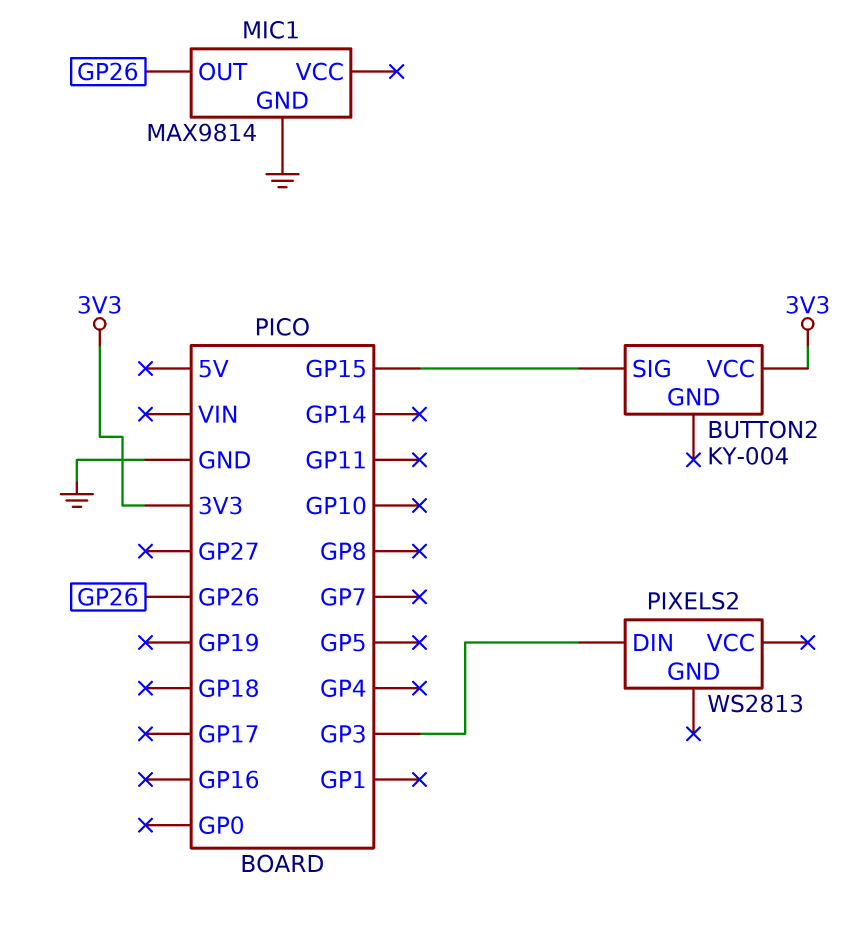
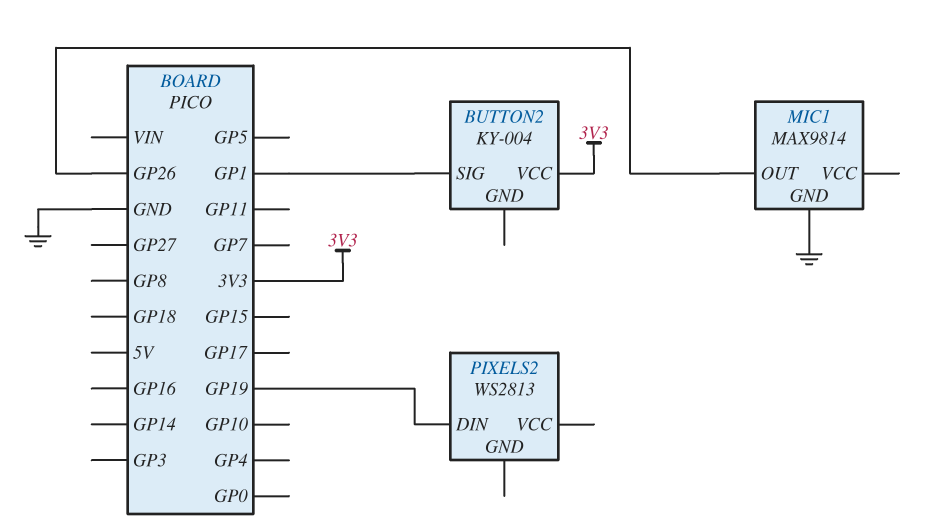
BUTTON2 pin SIG: GP15 -> GP1
PIXELS2 pin DIN: GP3 -> GP19

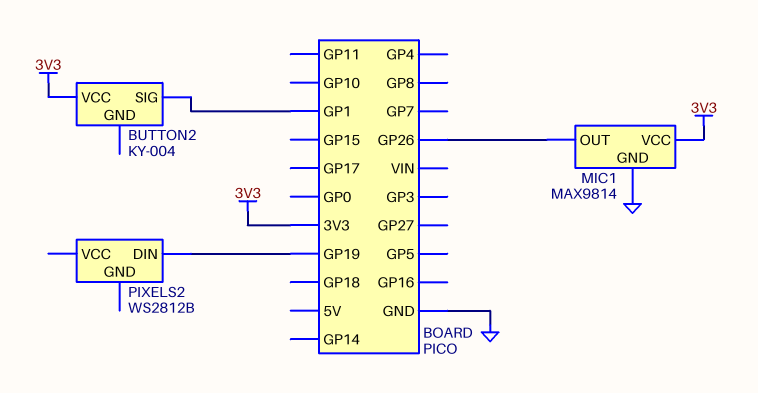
MIC1 pin VCC: none -> 3V3
PIXELS2: WS2813 -> WS2812B

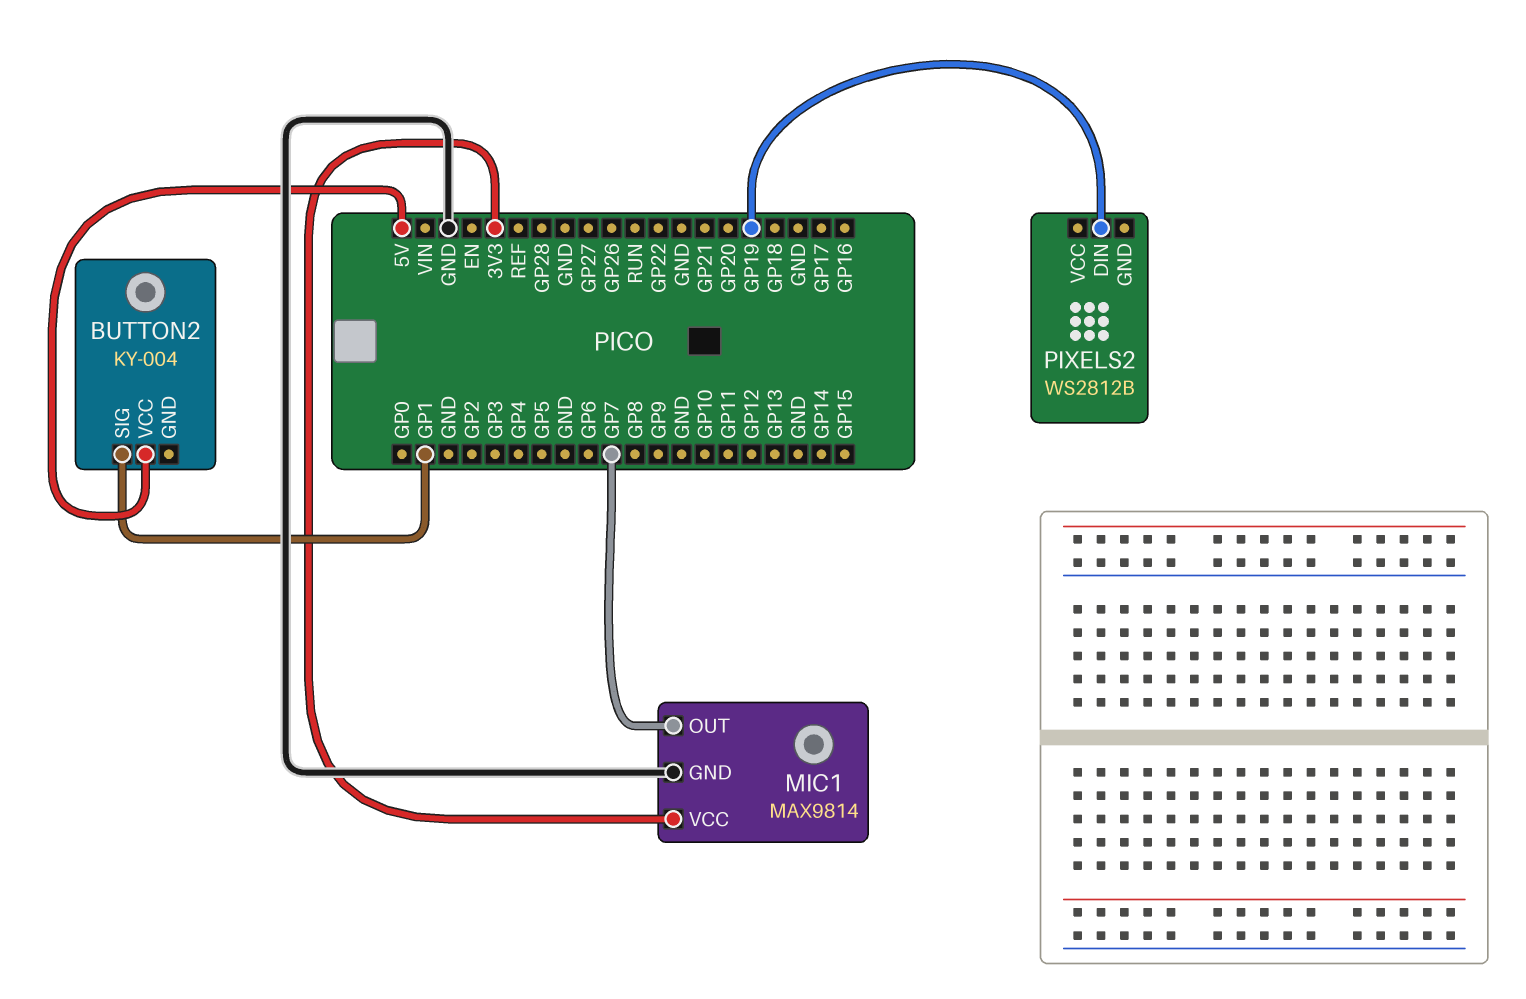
BUTTON2 pin VCC: 3V3 -> 5V
MIC1 pin OUT: GP26 -> GP7

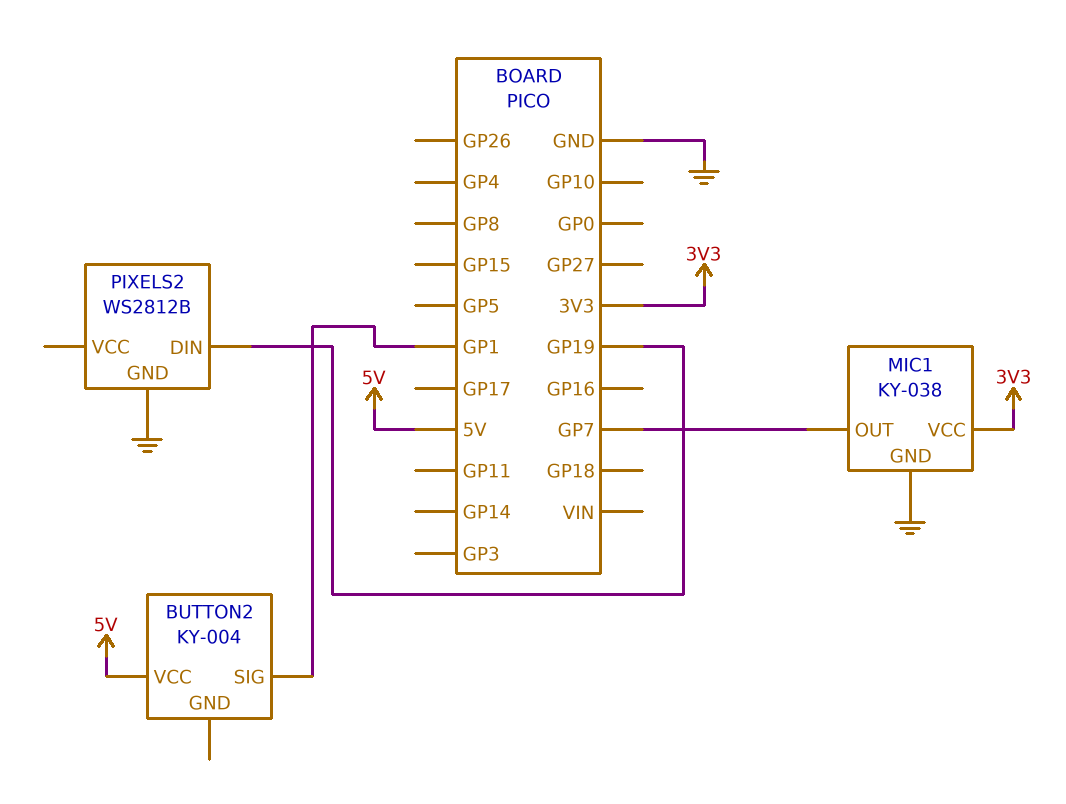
MIC1: MAX9814 -> KY-038
PIXELS2 pin GND: none -> GND

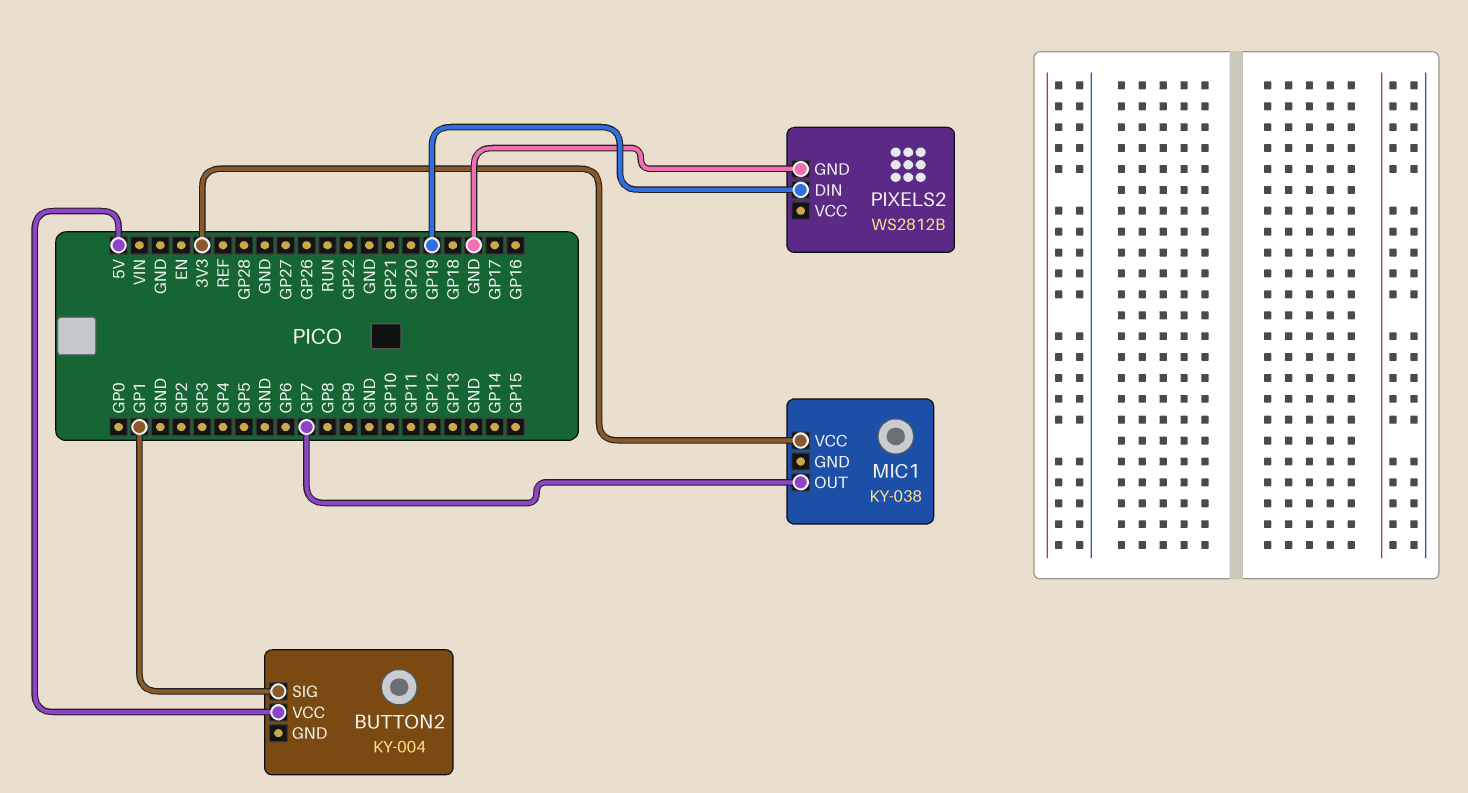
MIC1 pin GND: GND -> none

